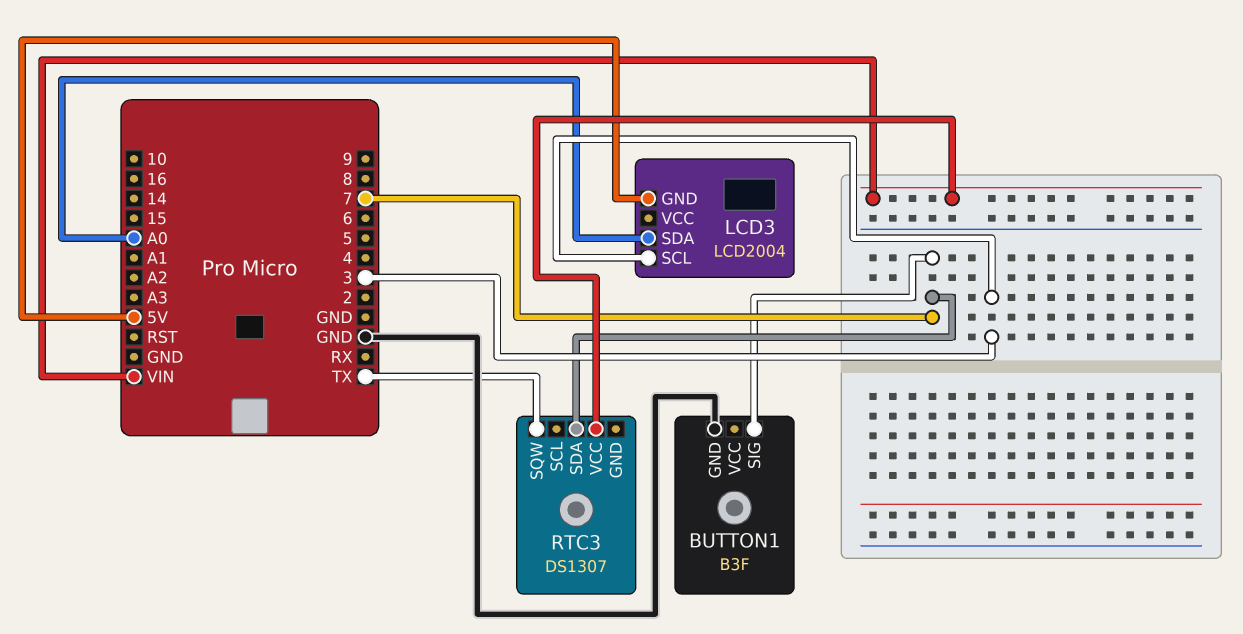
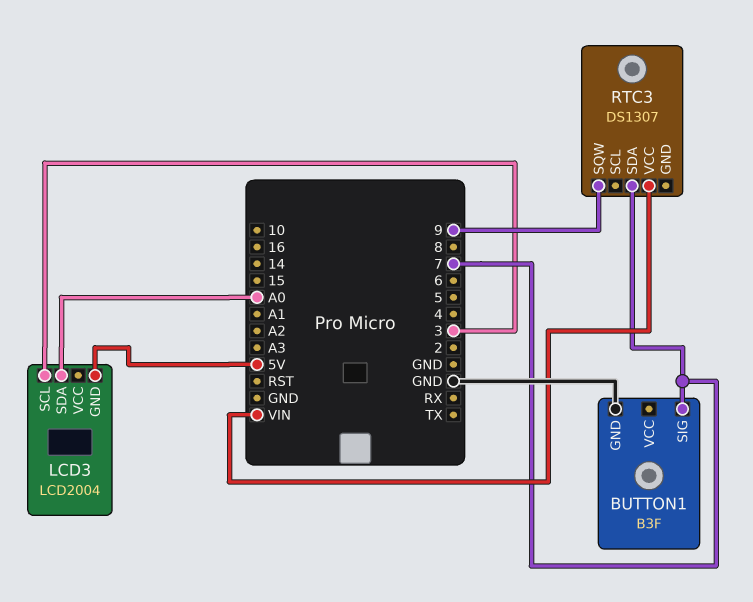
RTC3 pin SQW: TX -> 9

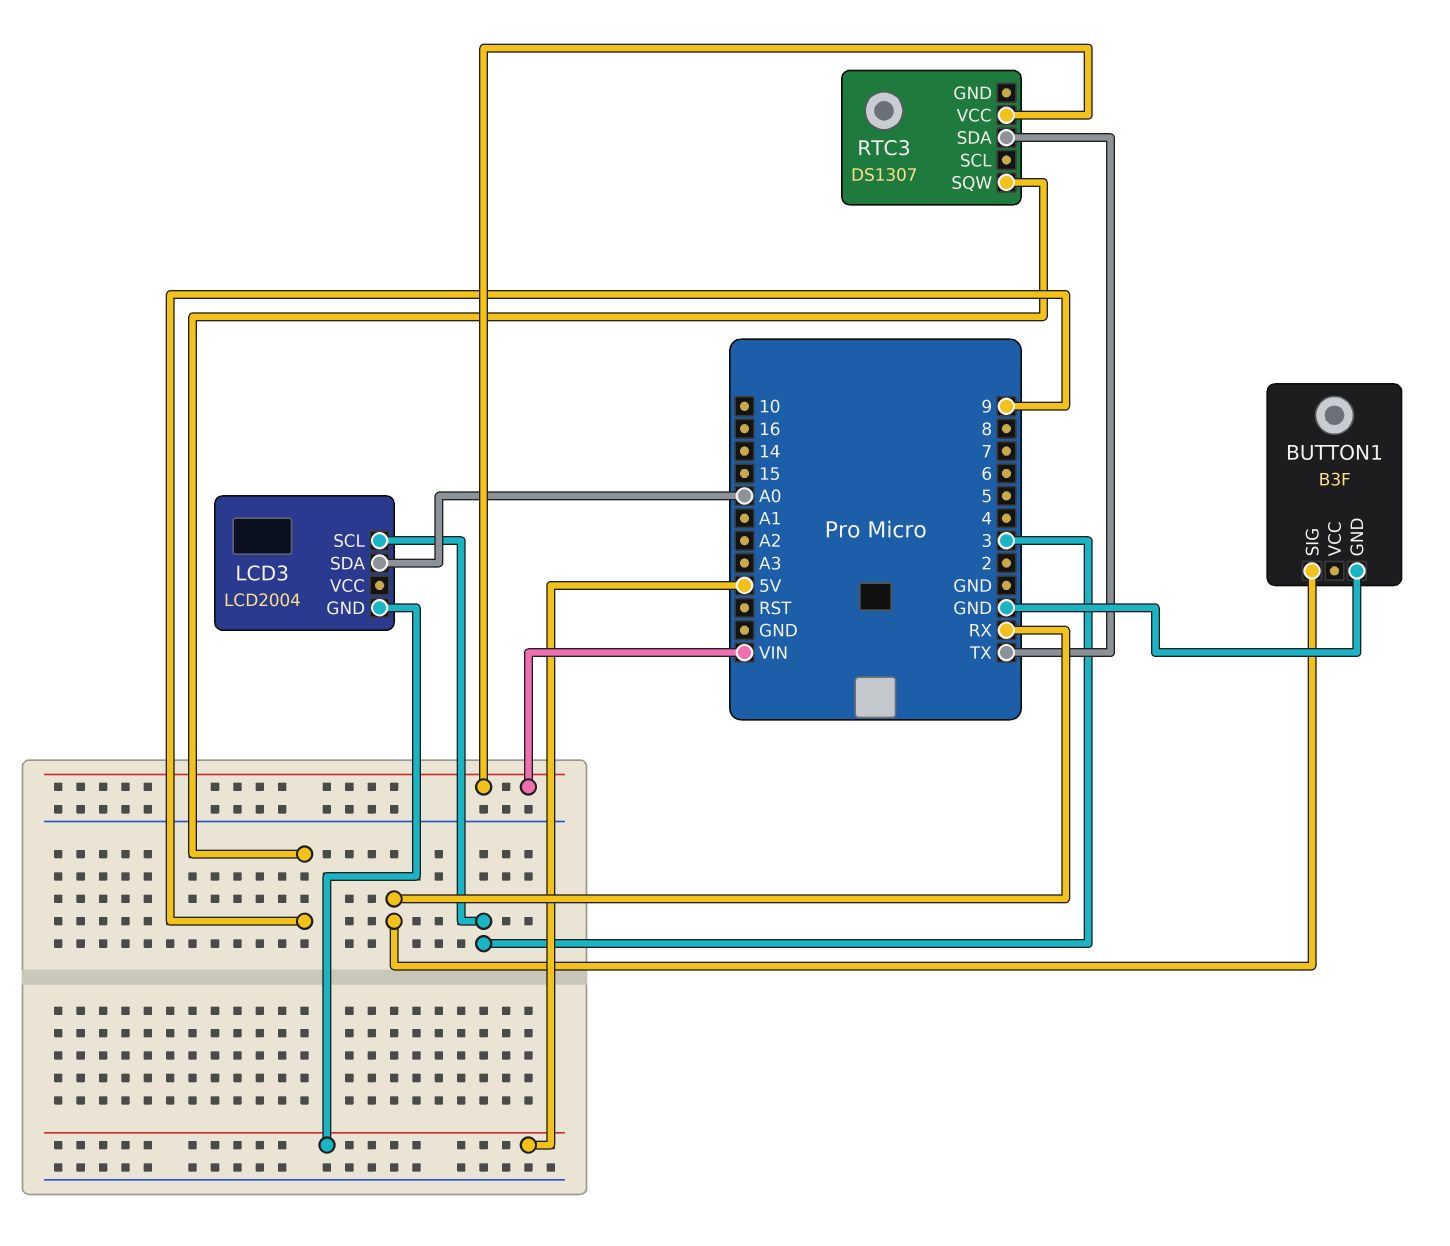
BUTTON1 pin SIG: 7 -> RX
RTC3 pin SDA: 7 -> TX

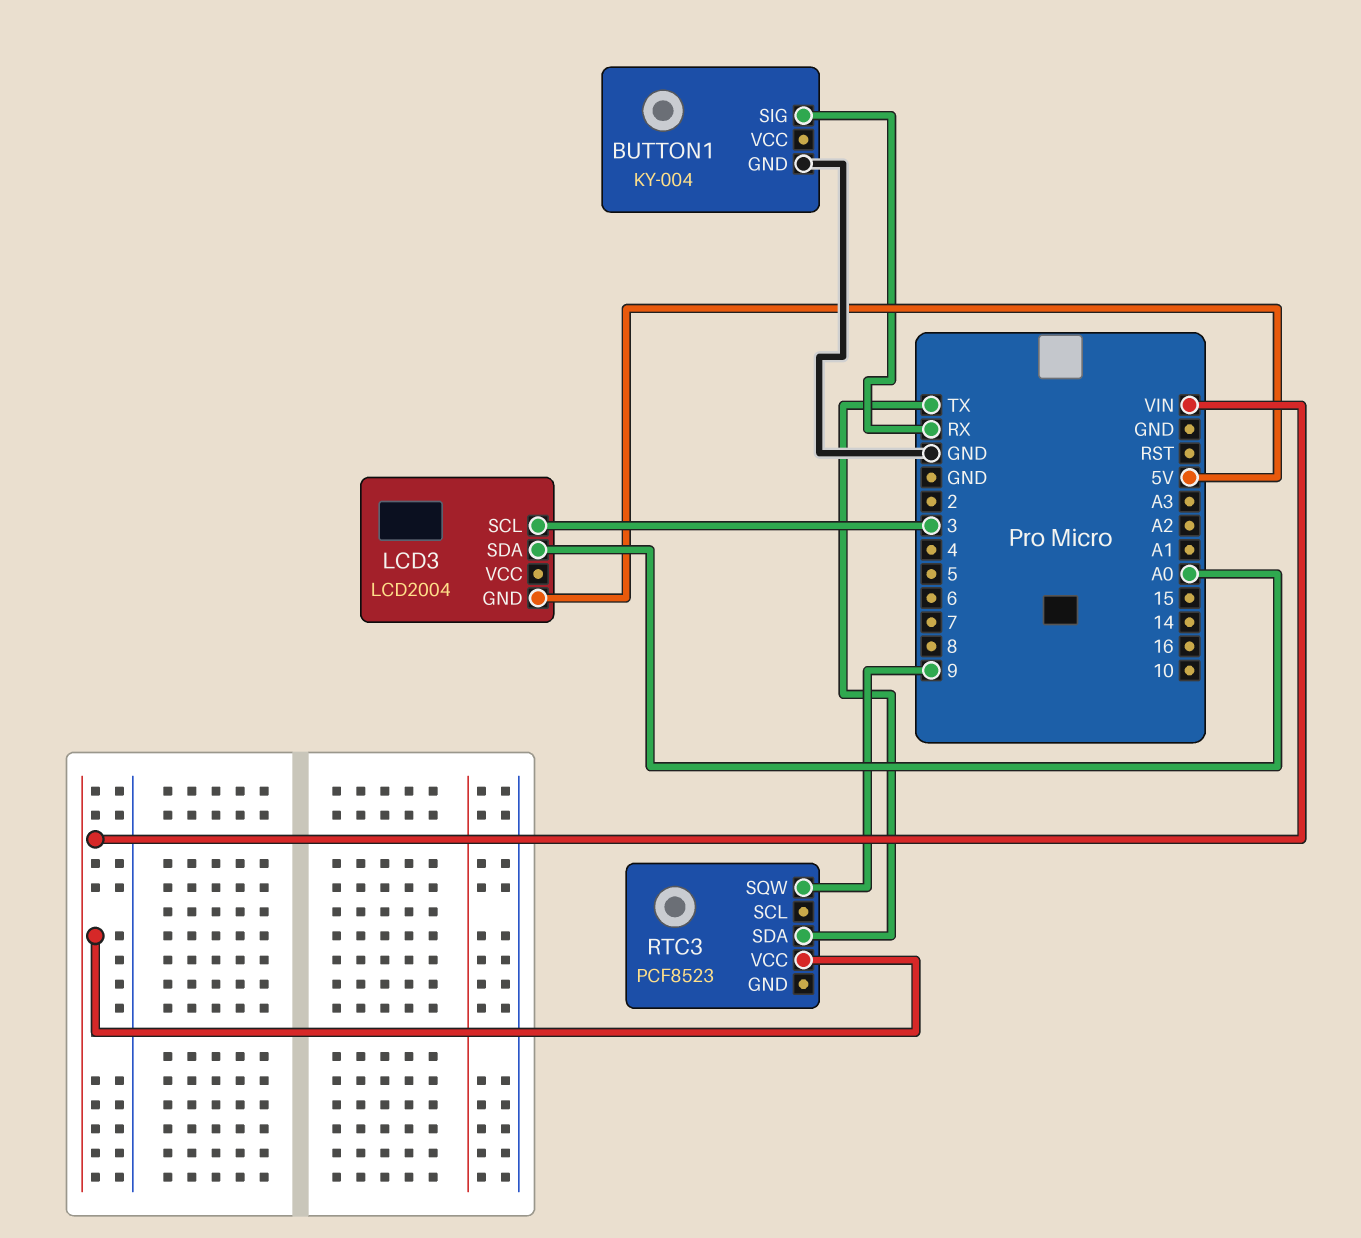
BUTTON1: B3F -> KY-004
RTC3: DS1307 -> PCF8523

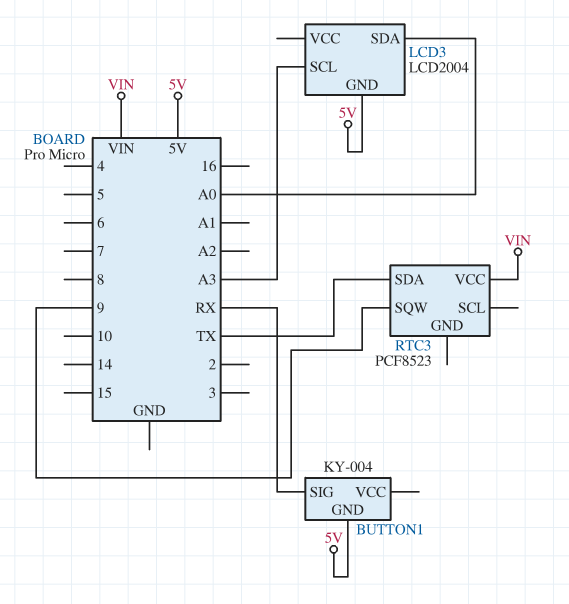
BUTTON1 pin GND: GND -> 5V
LCD3 pin SCL: 3 -> A3

